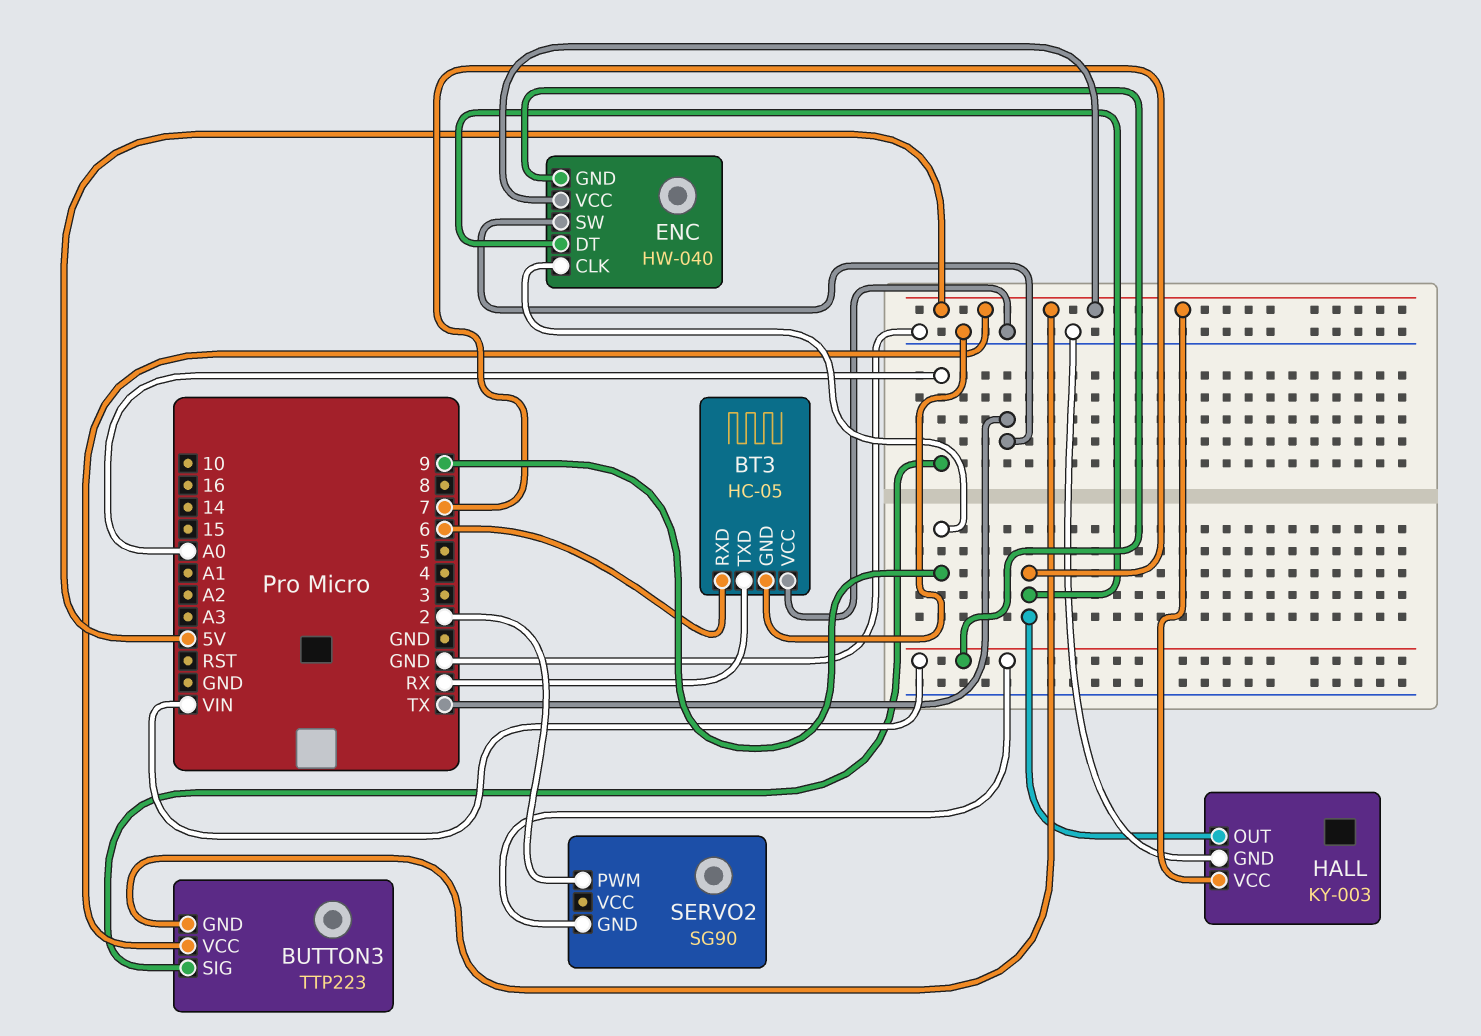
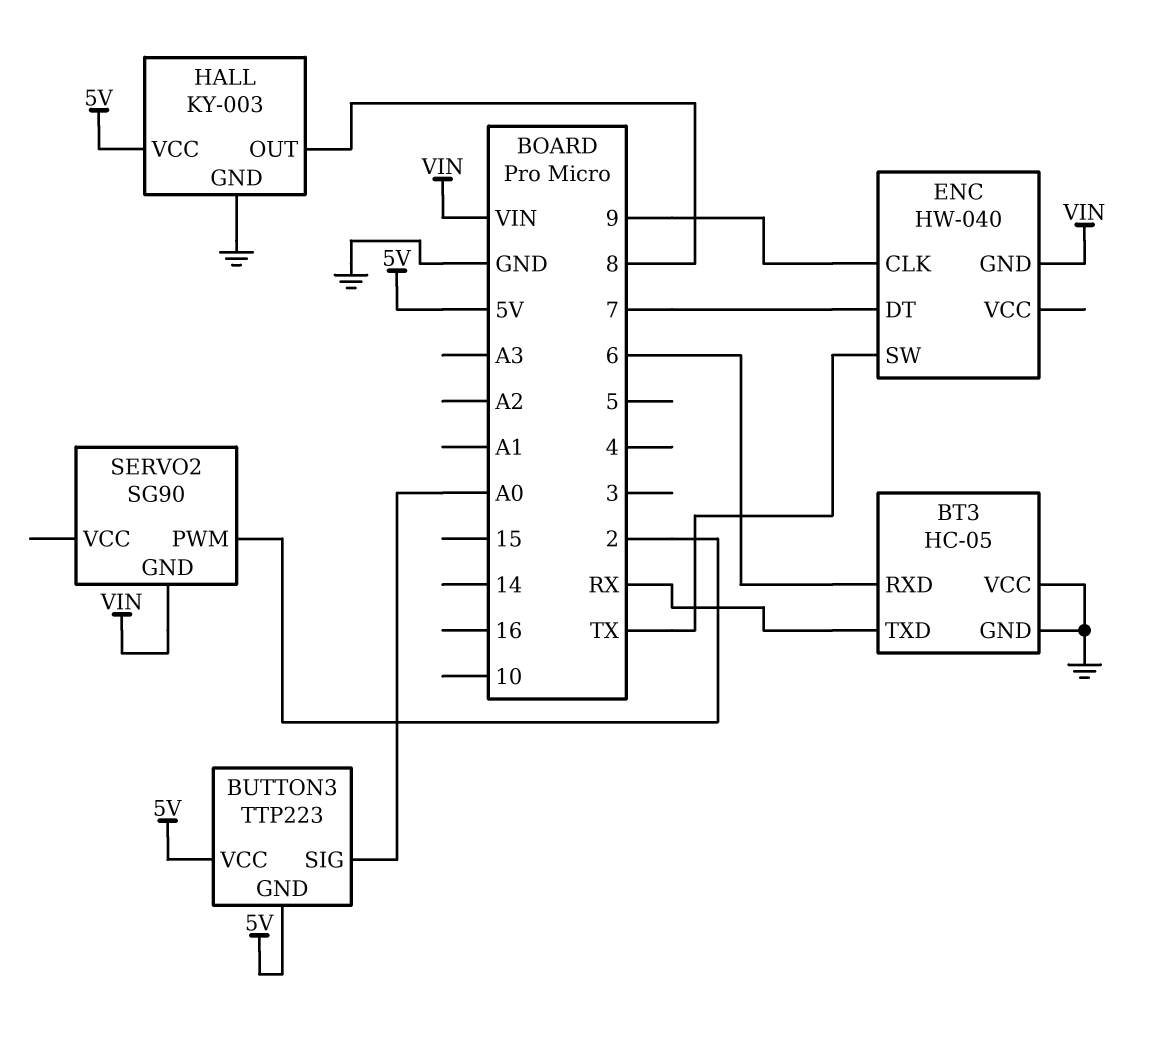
ENC pin VCC: 5V -> none
HALL pin OUT: 7 -> 8

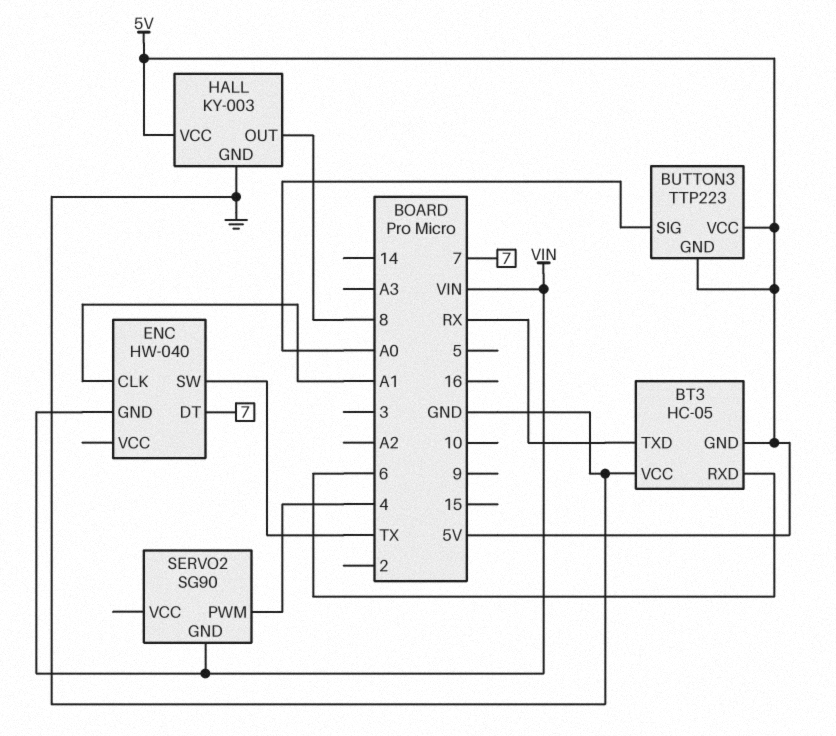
BT3 pin GND: GND -> 5V
ENC pin CLK: 9 -> A1
SERVO2 pin PWM: 2 -> 4

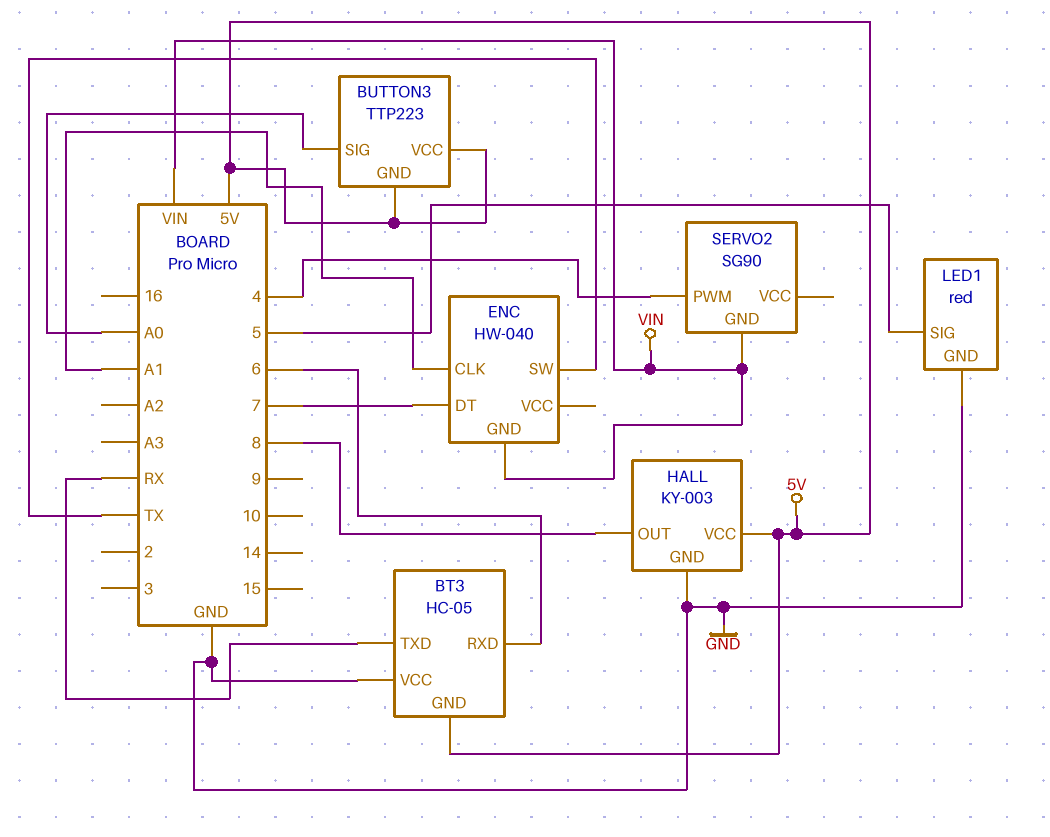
LED1: none -> red
LED1 pin GND: none -> GND
LED1 pin SIG: none -> 5

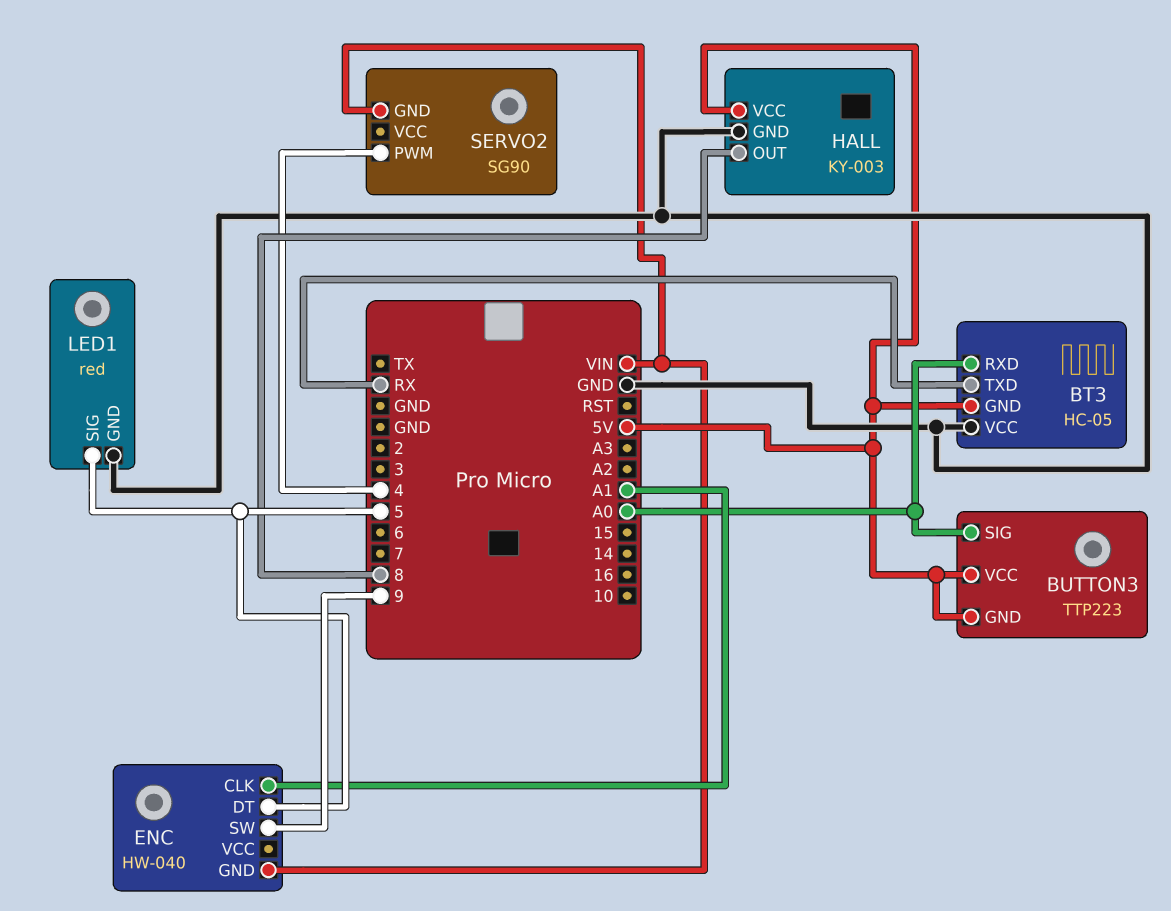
BT3 pin RXD: 6 -> A0
ENC pin DT: 7 -> 5
ENC pin SW: TX -> 9

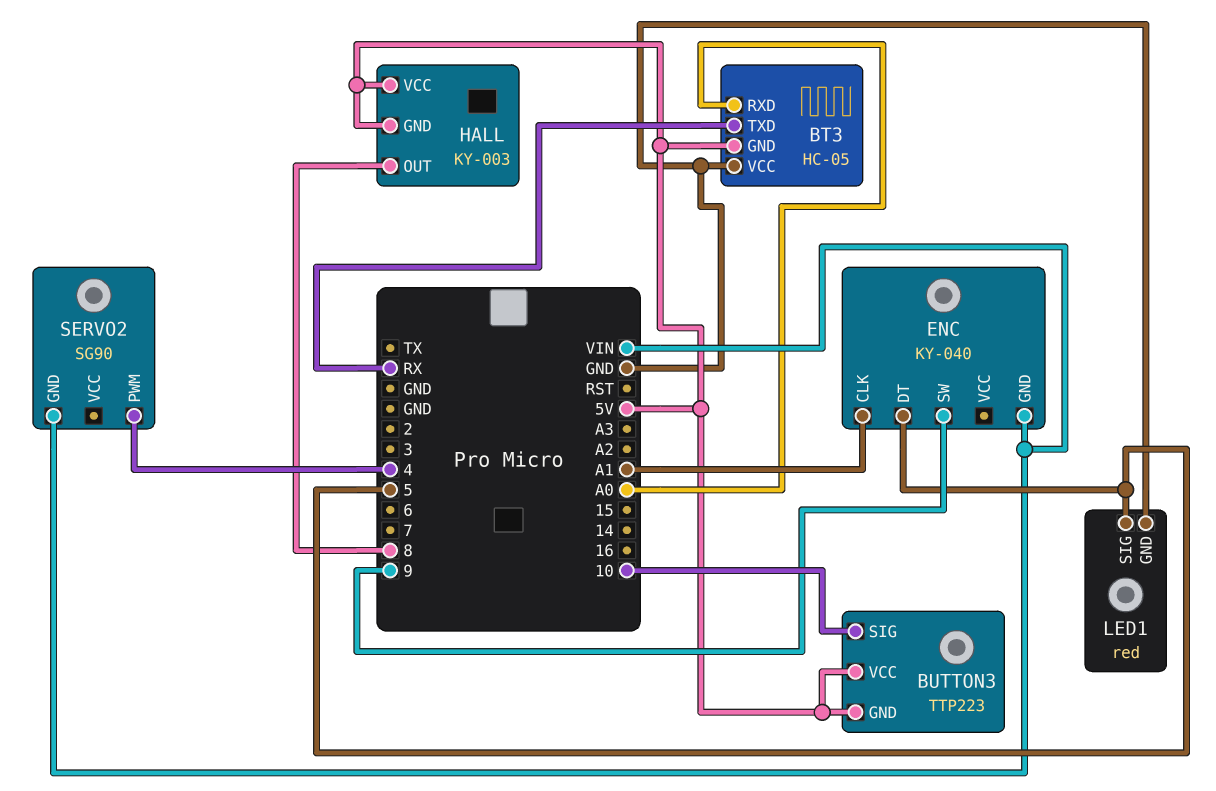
BUTTON3 pin SIG: A0 -> 10
ENC: HW-040 -> KY-040
HALL pin GND: GND -> 5V

